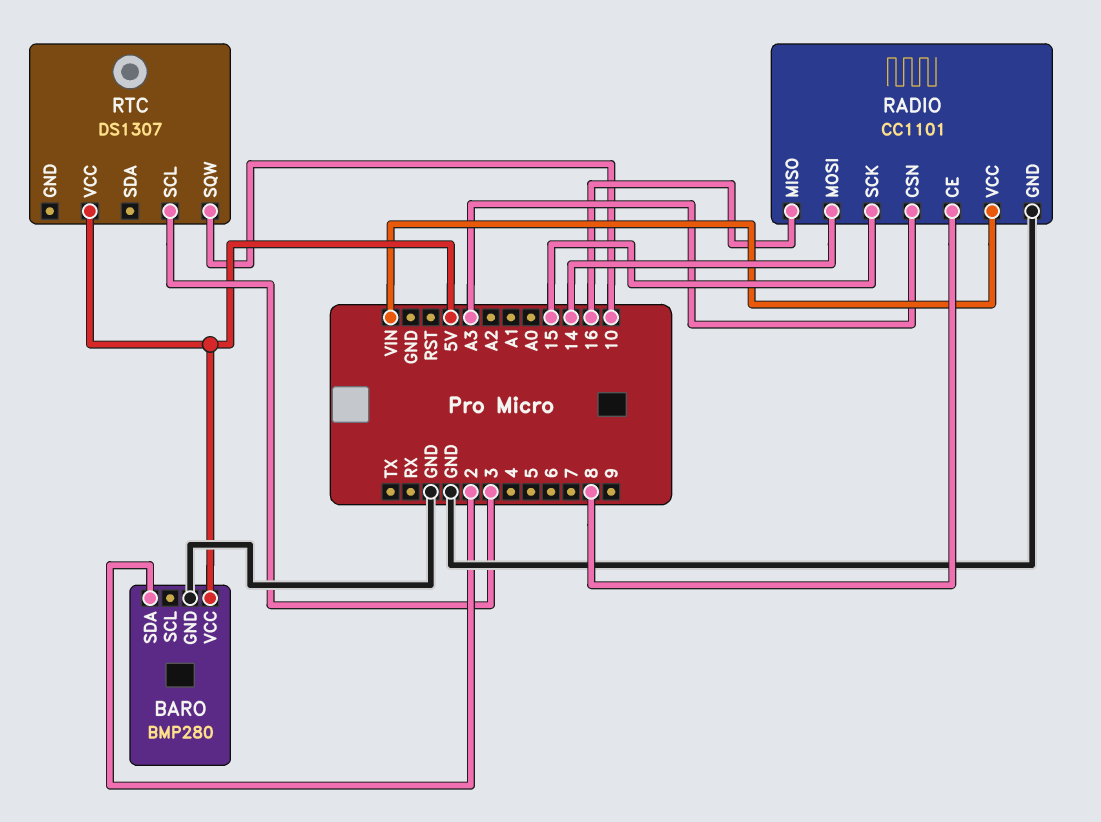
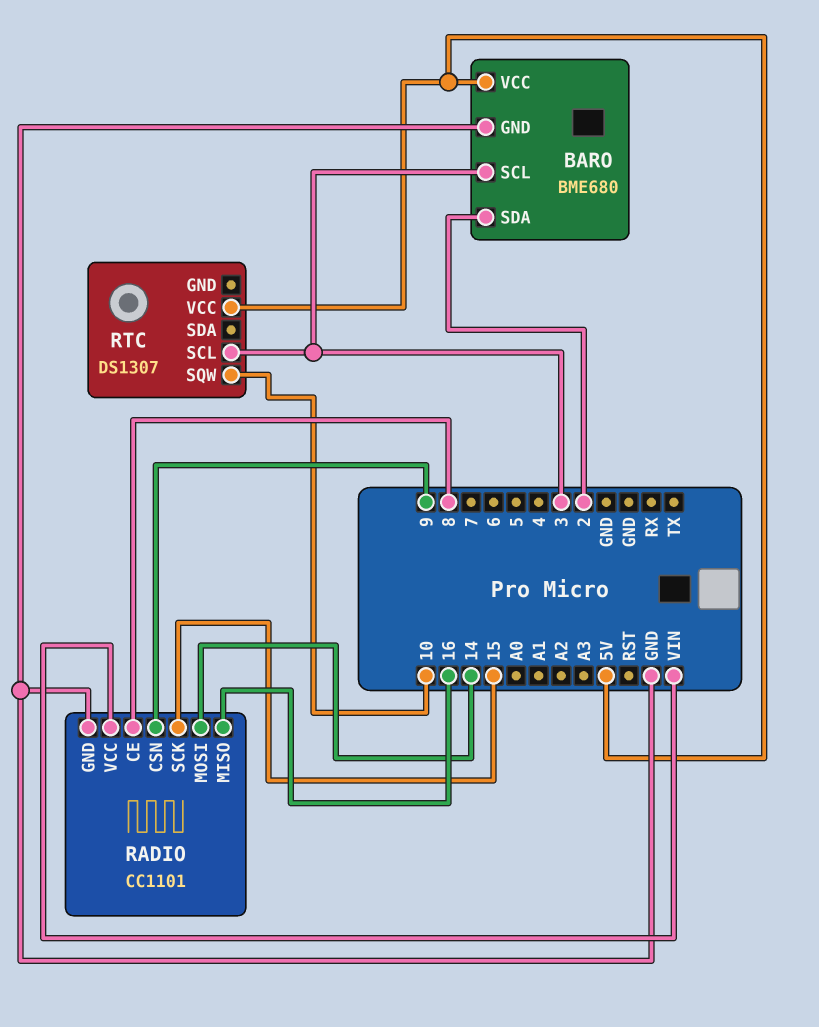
BARO: BMP280 -> BME680
BARO pin SCL: none -> 3
RADIO pin CSN: A3 -> 9

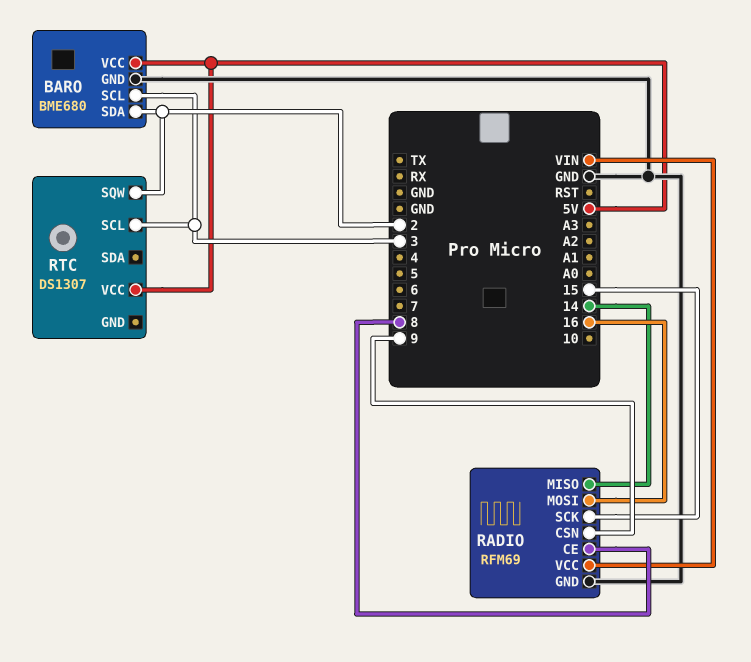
RADIO: CC1101 -> RFM69
RADIO pin MISO: 16 -> 14
RADIO pin MOSI: 14 -> 16
RTC pin SQW: 10 -> 2

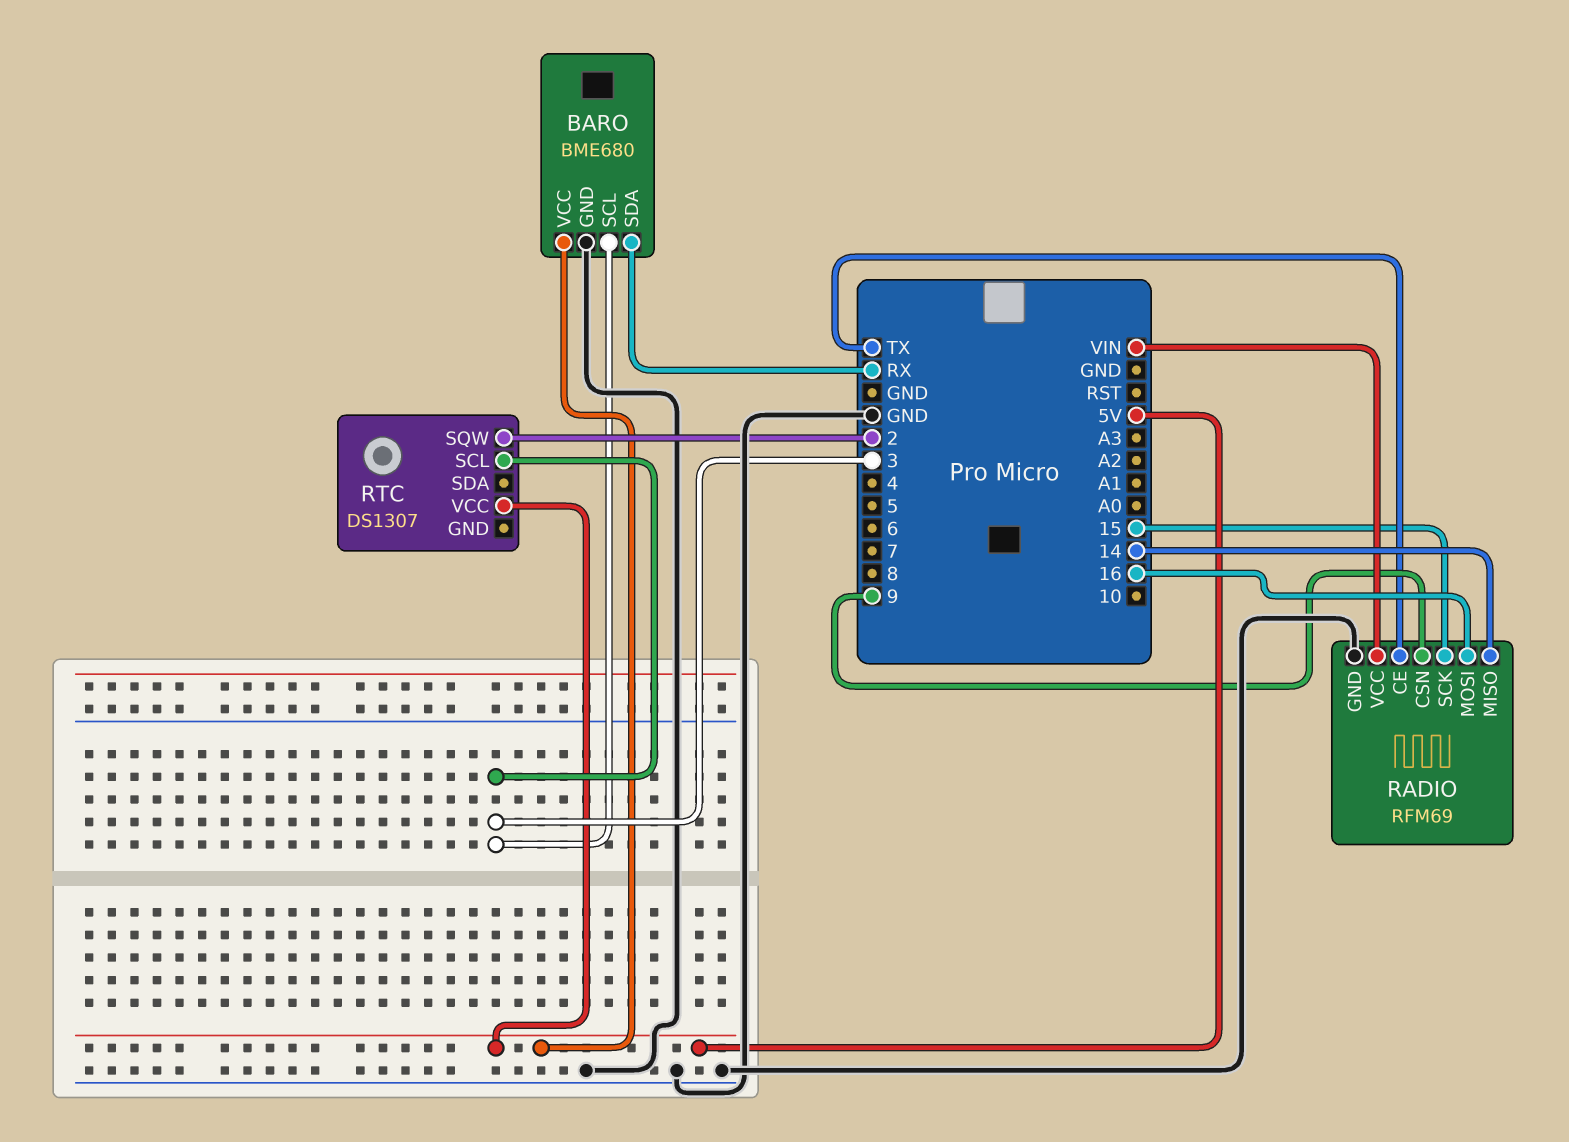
BARO pin SDA: 2 -> RX
RADIO pin CE: 8 -> TX

